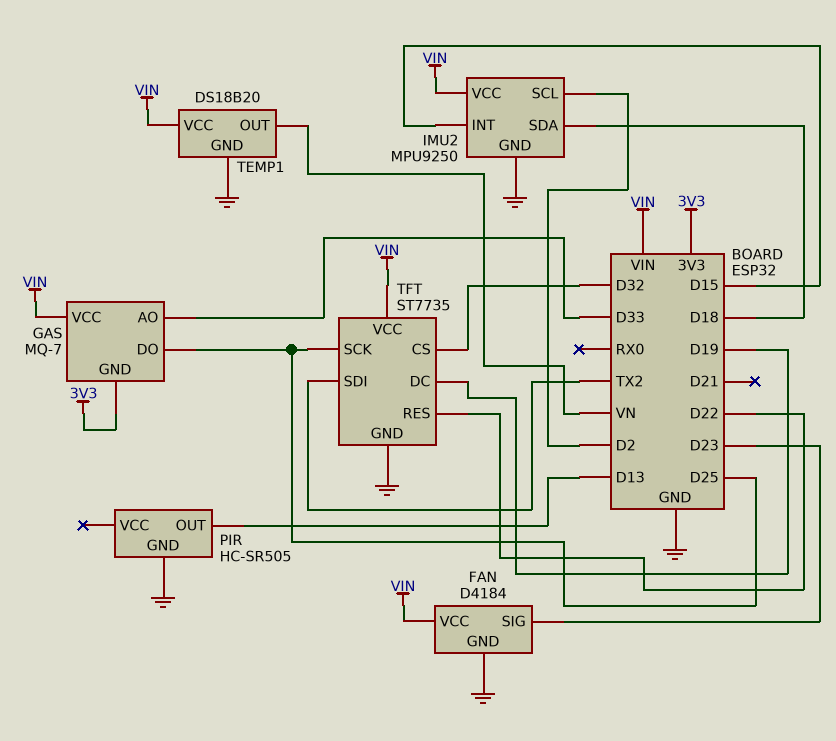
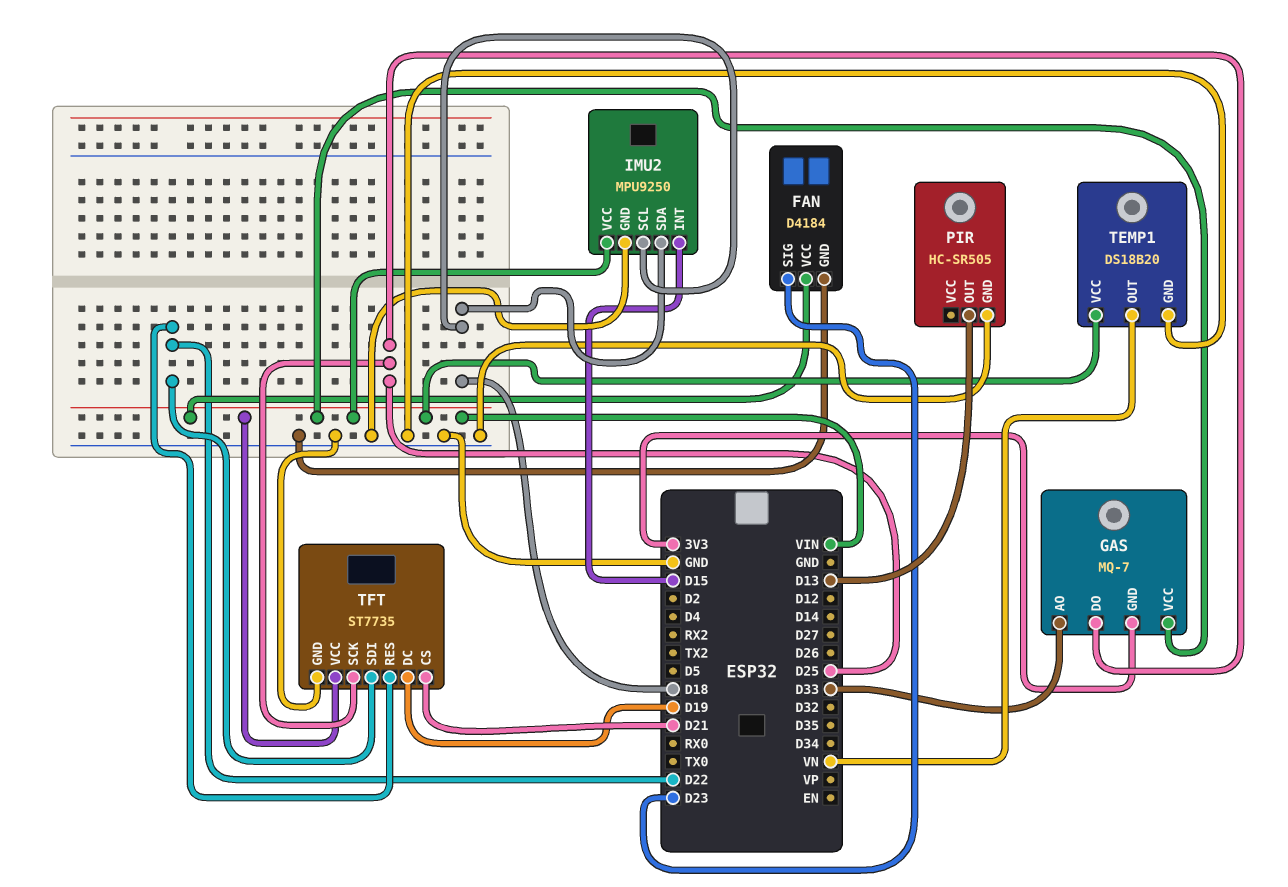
IMU2 pin SCL: D2 -> D18
TFT pin CS: D32 -> D21
TFT pin SDI: TX2 -> D22

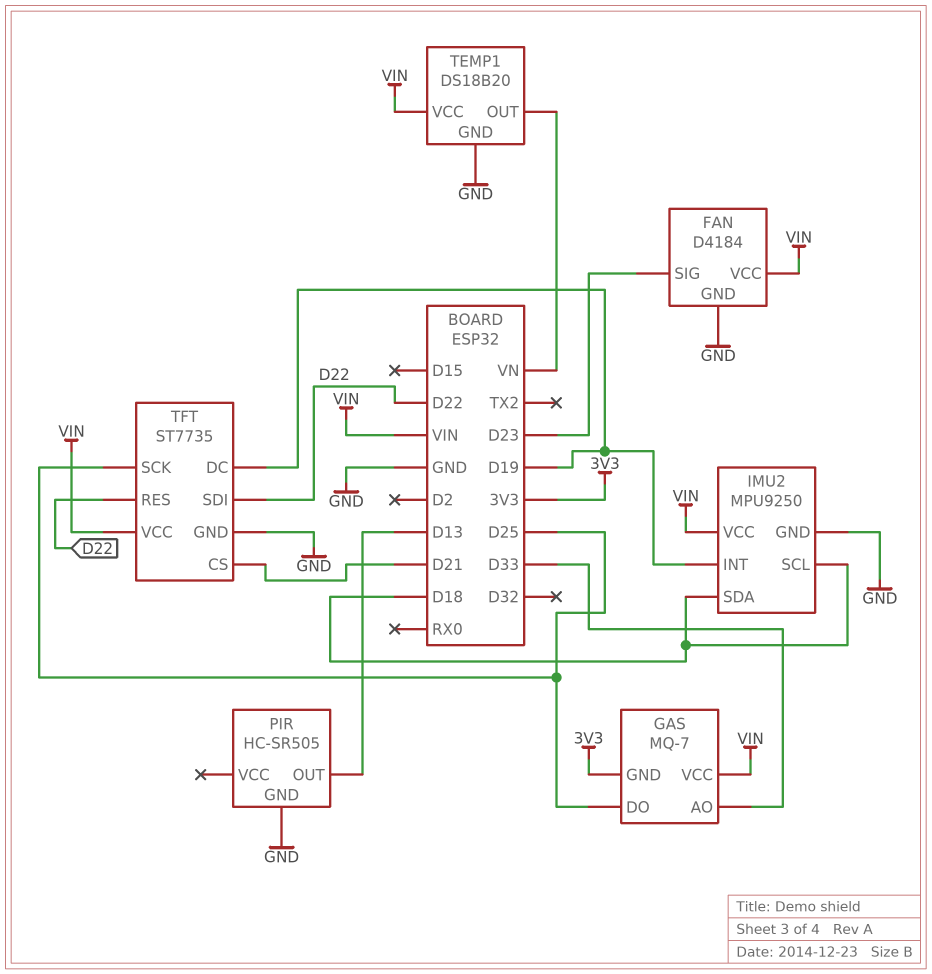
IMU2 pin INT: D15 -> D19

